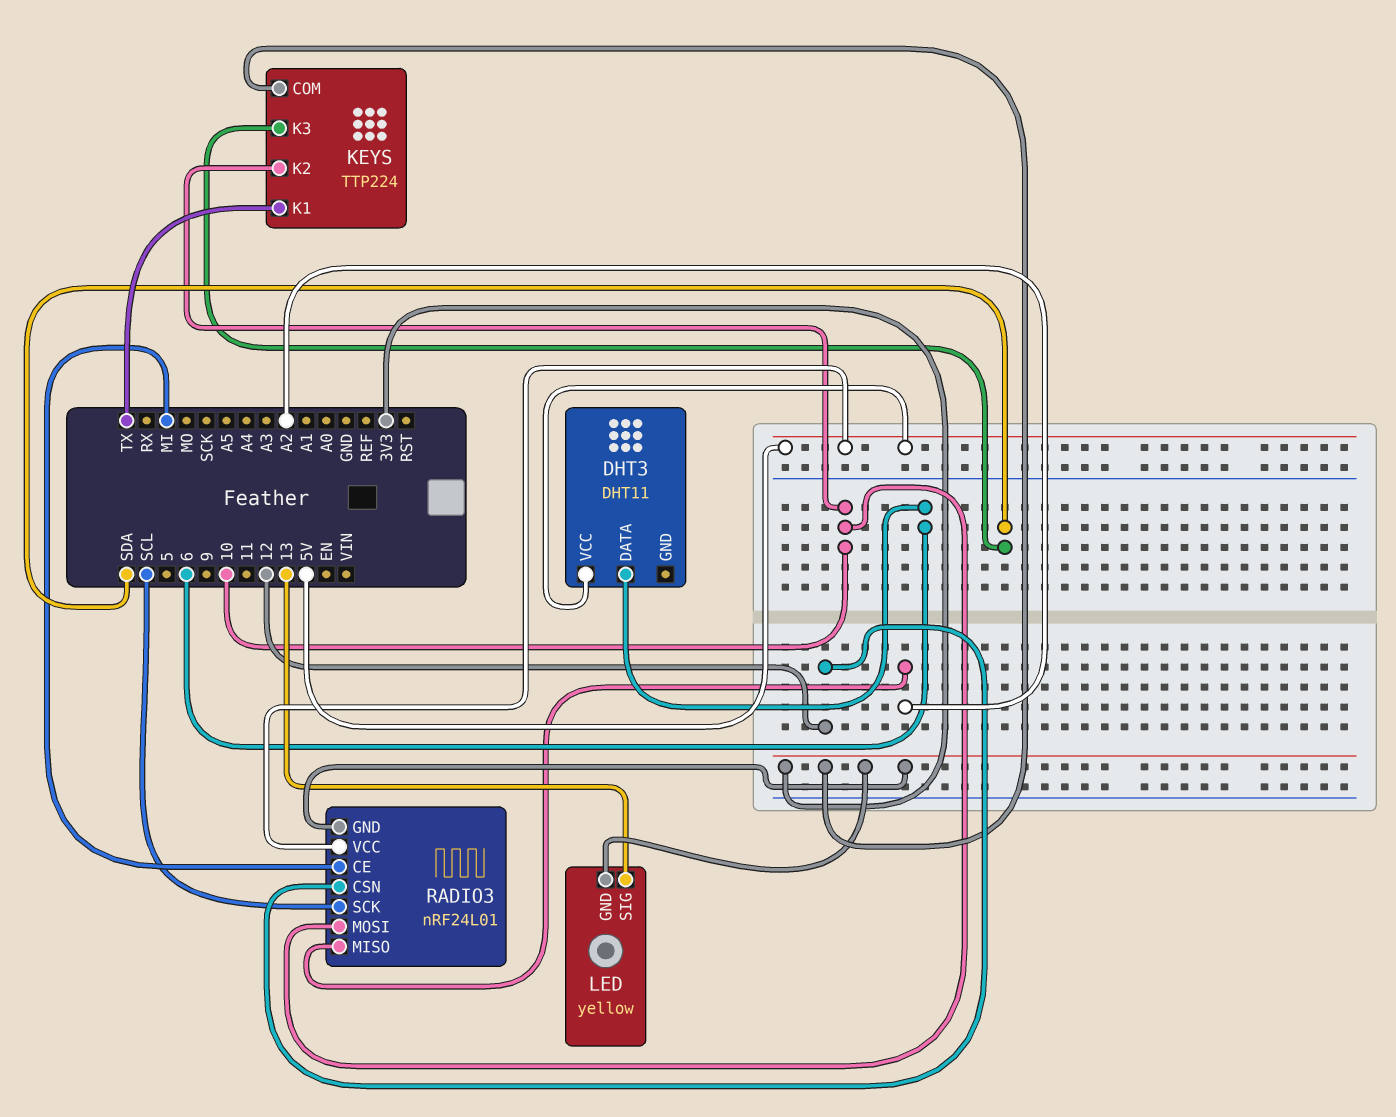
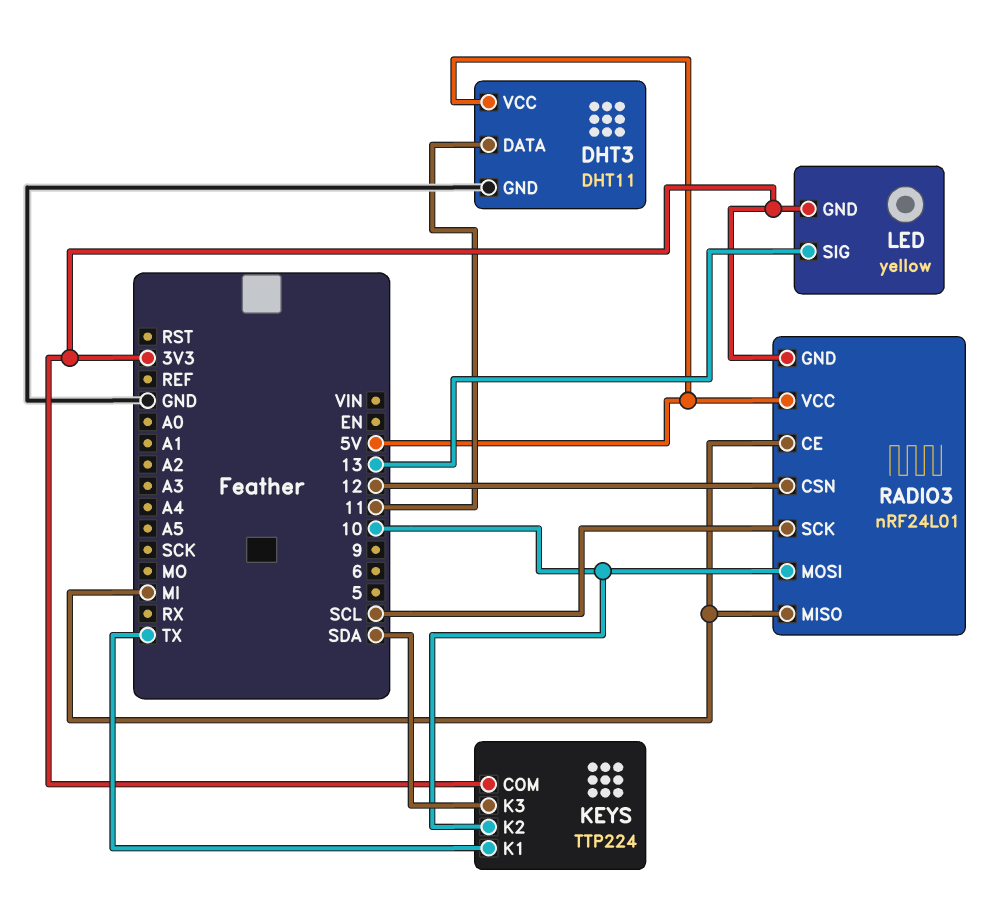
DHT3 pin DATA: 6 -> 11
DHT3 pin GND: none -> GND
RADIO3 pin MISO: A2 -> MI

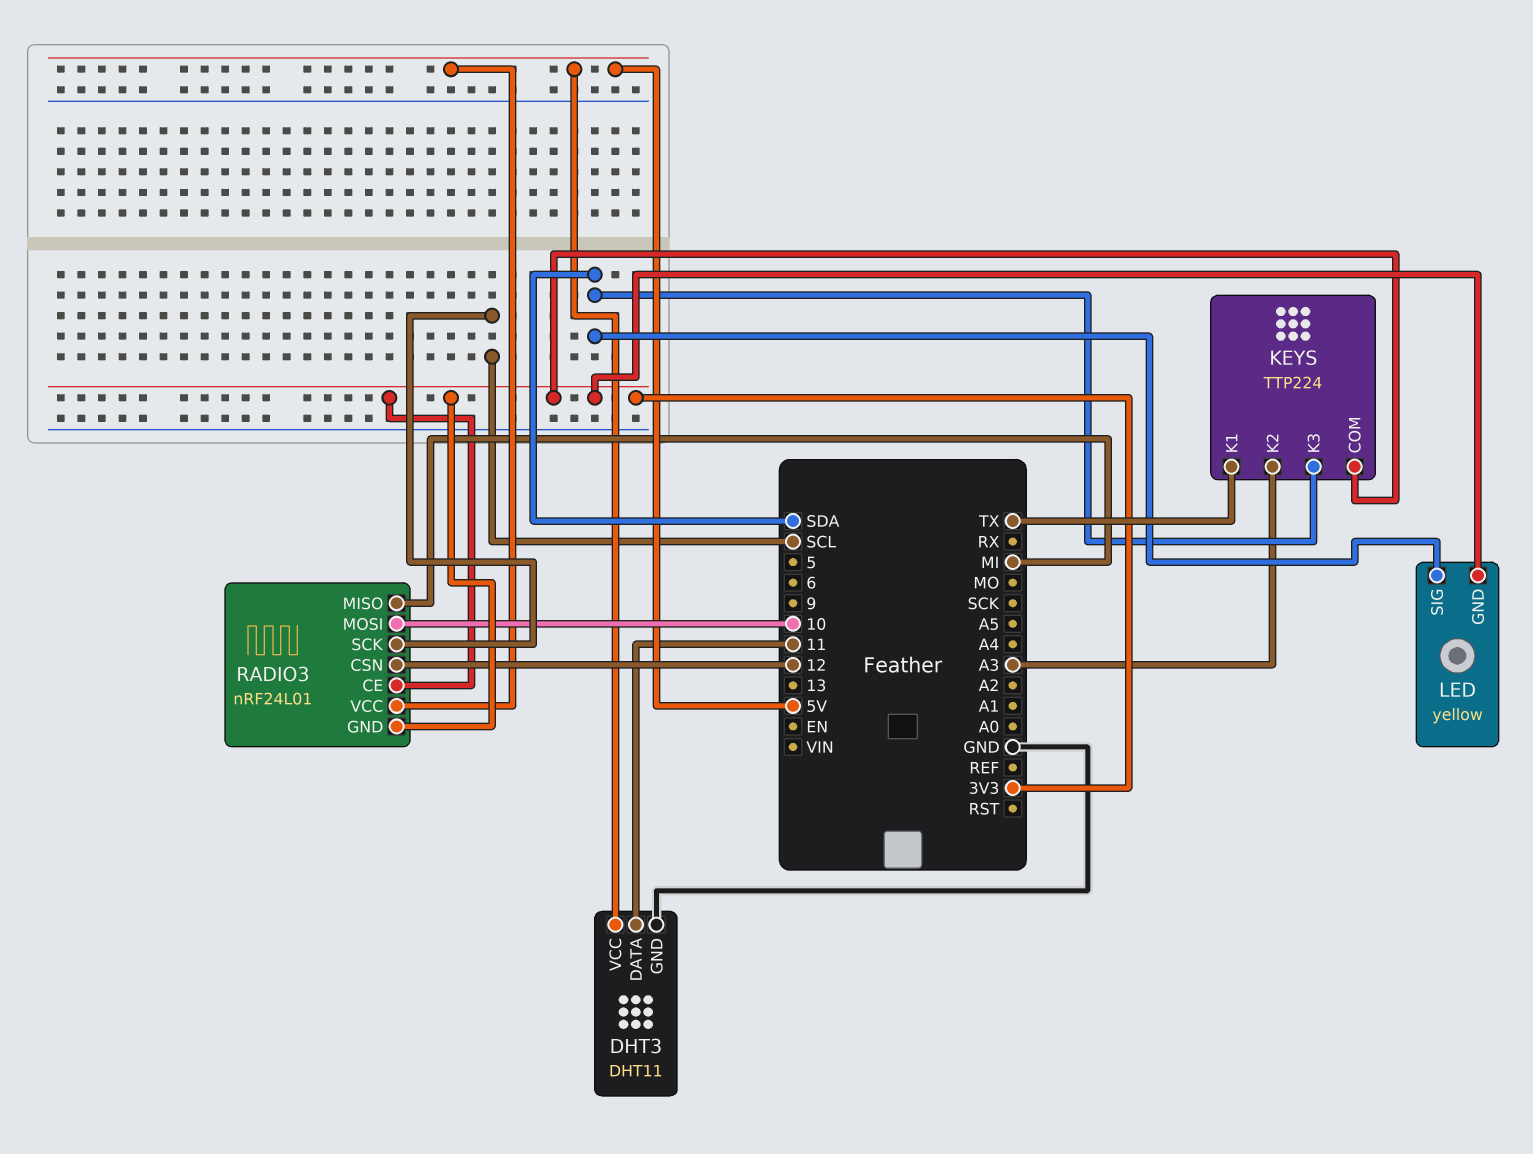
KEYS pin K2: 10 -> A3
LED pin SIG: 13 -> SDA
RADIO3 pin CE: MI -> 3V3

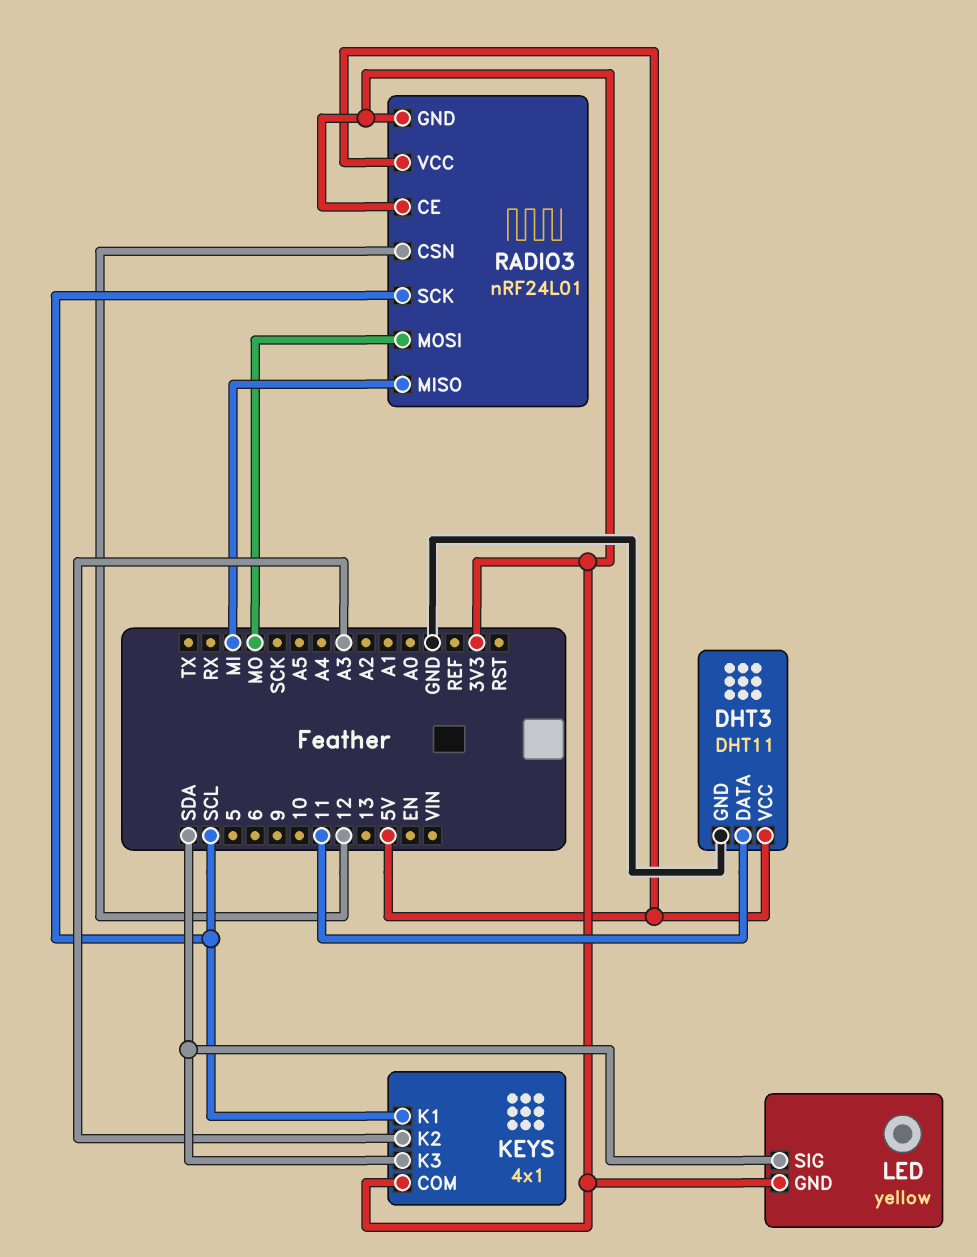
KEYS: TTP224 -> 4x1
KEYS pin K1: TX -> SCL
RADIO3 pin MOSI: 10 -> MO

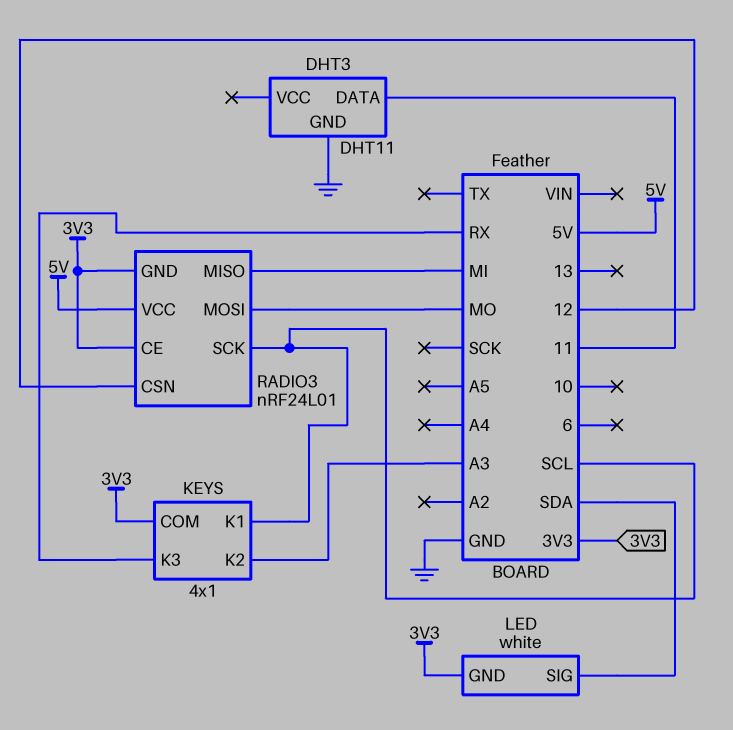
DHT3 pin VCC: 5V -> none
KEYS pin K3: SDA -> RX
LED: yellow -> white

